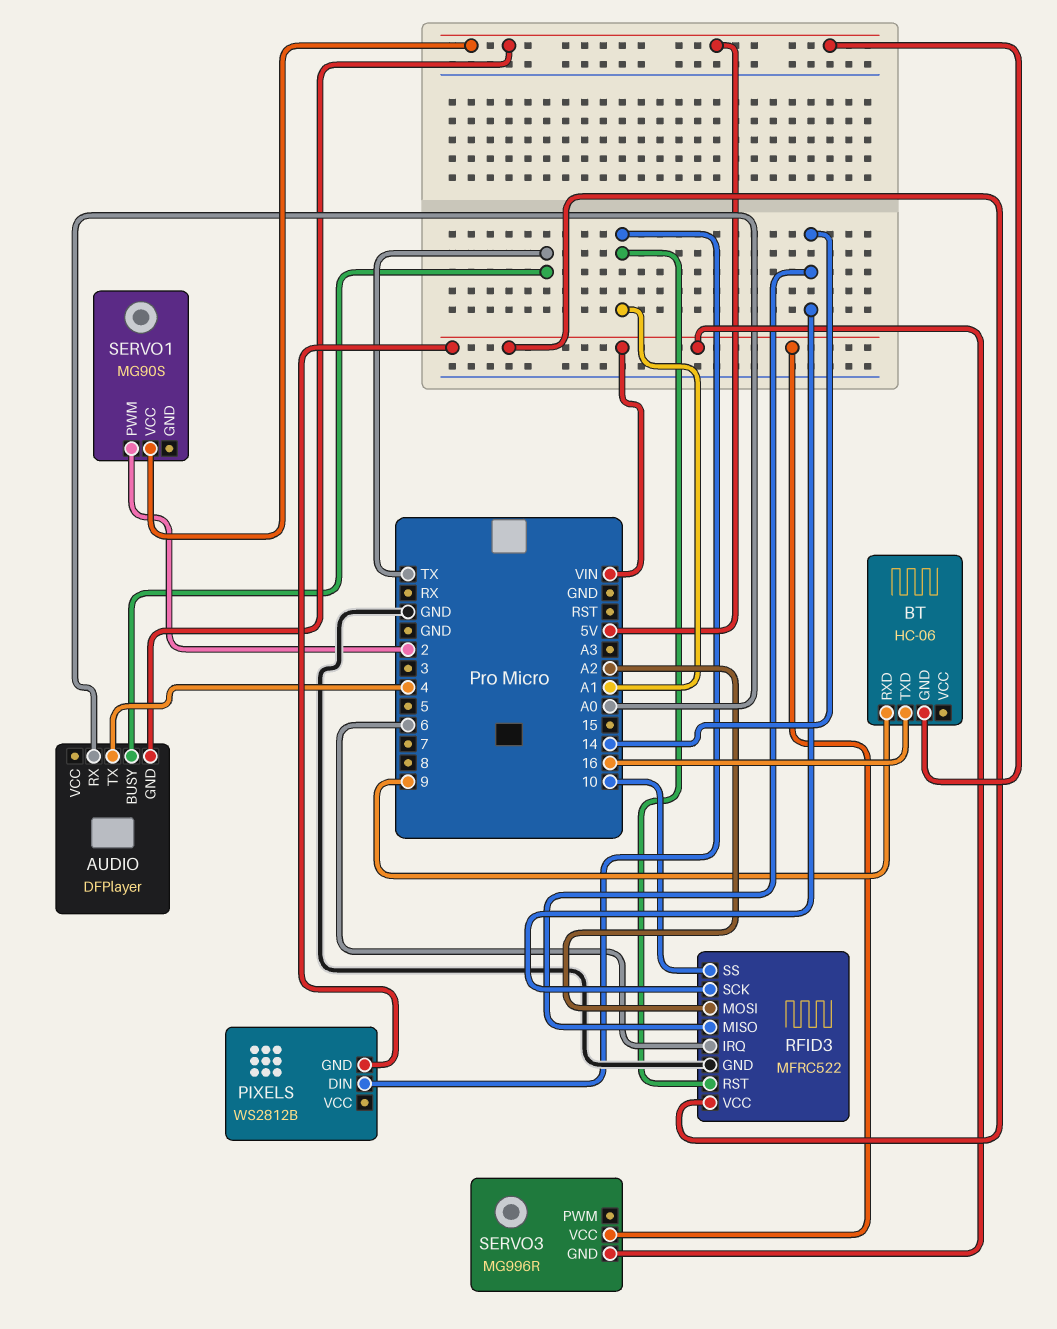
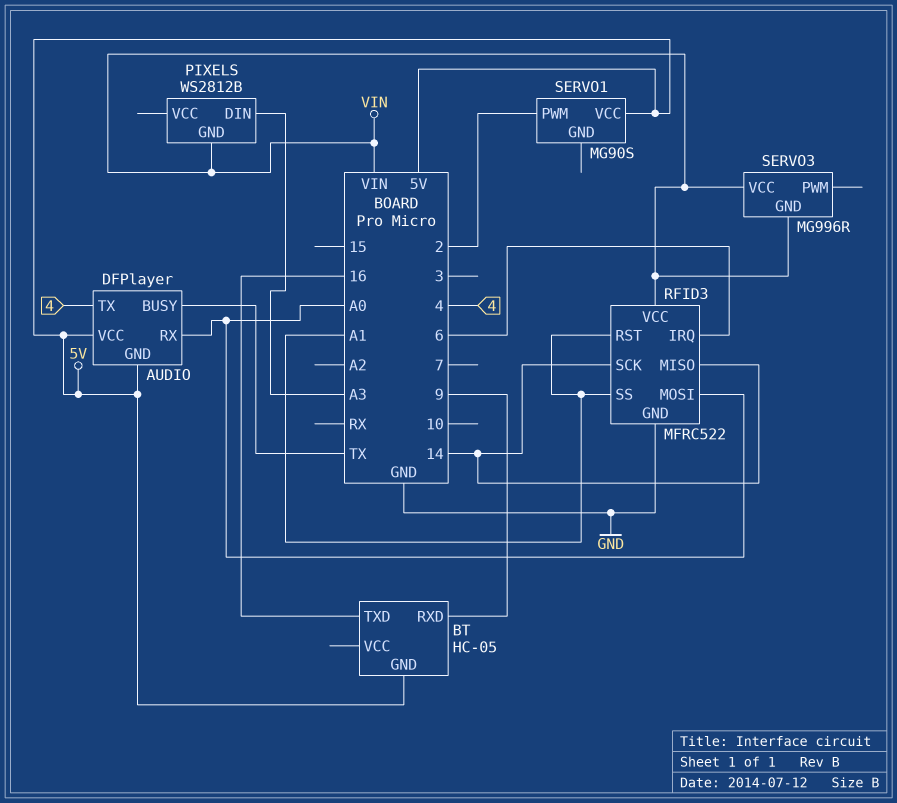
AUDIO pin VCC: none -> 5V
BT: HC-06 -> HC-05
PIXELS pin DIN: A1 -> A3
RFID3 pin MOSI: A2 -> A0
RFID3 pin SS: 10 -> A1

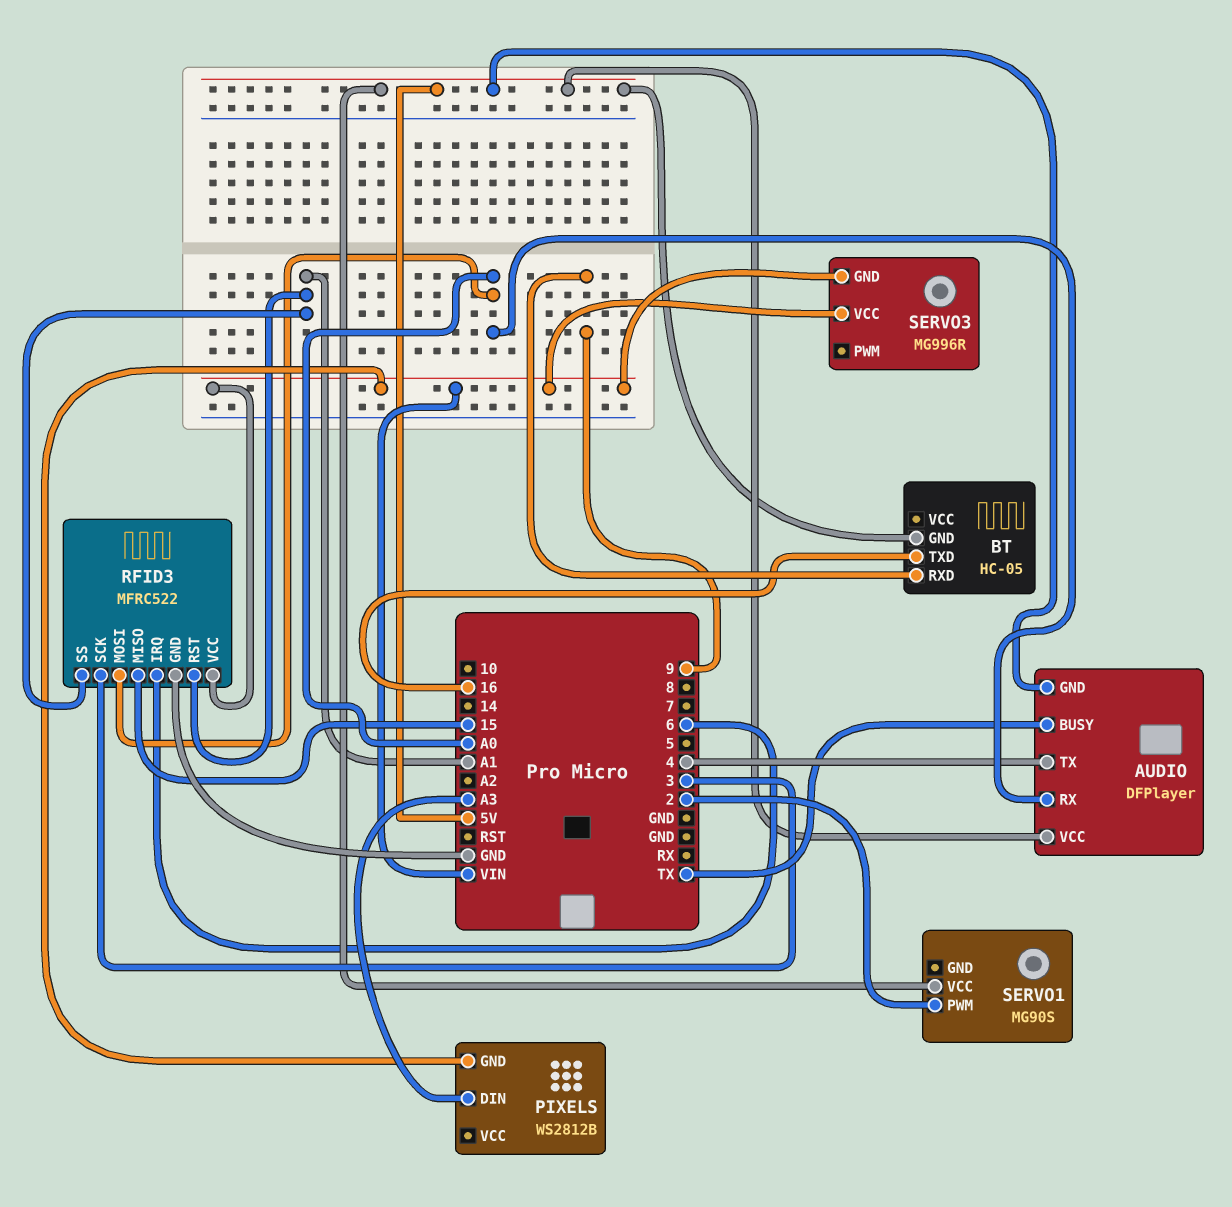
RFID3 pin MISO: 14 -> 15
RFID3 pin SCK: 14 -> 3

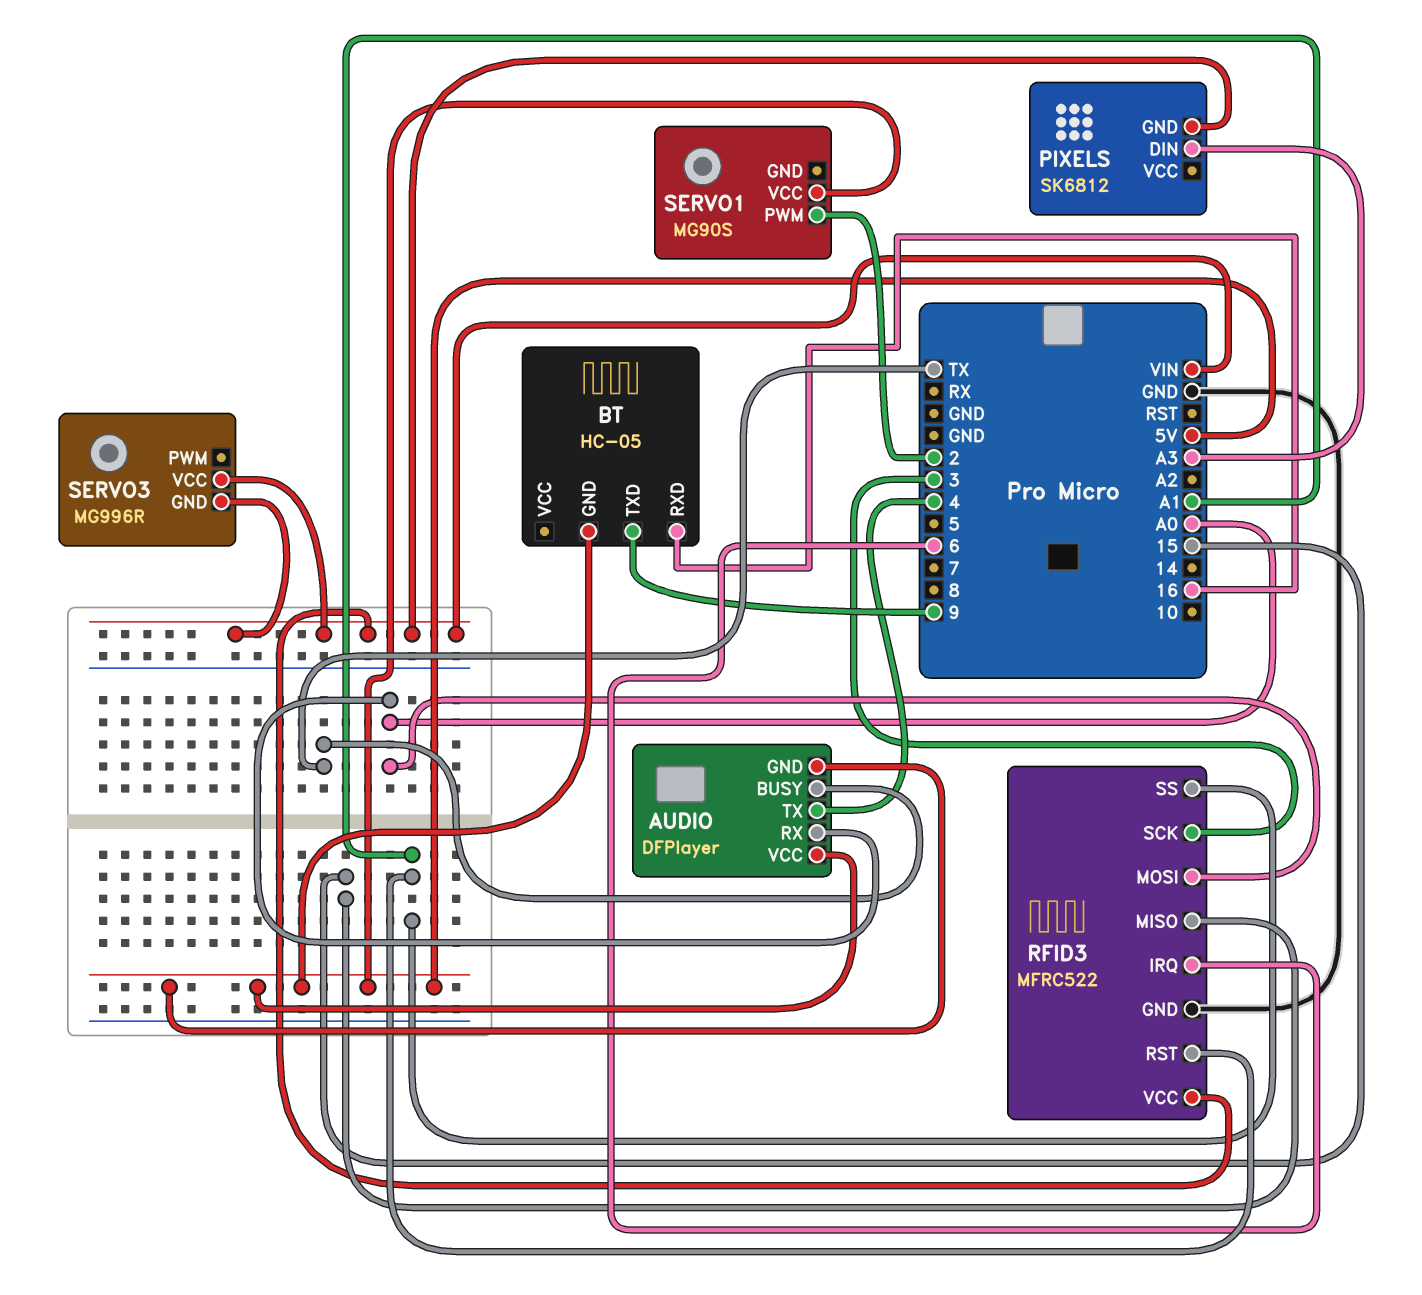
BT pin RXD: 9 -> 16
BT pin TXD: 16 -> 9
PIXELS: WS2812B -> SK6812

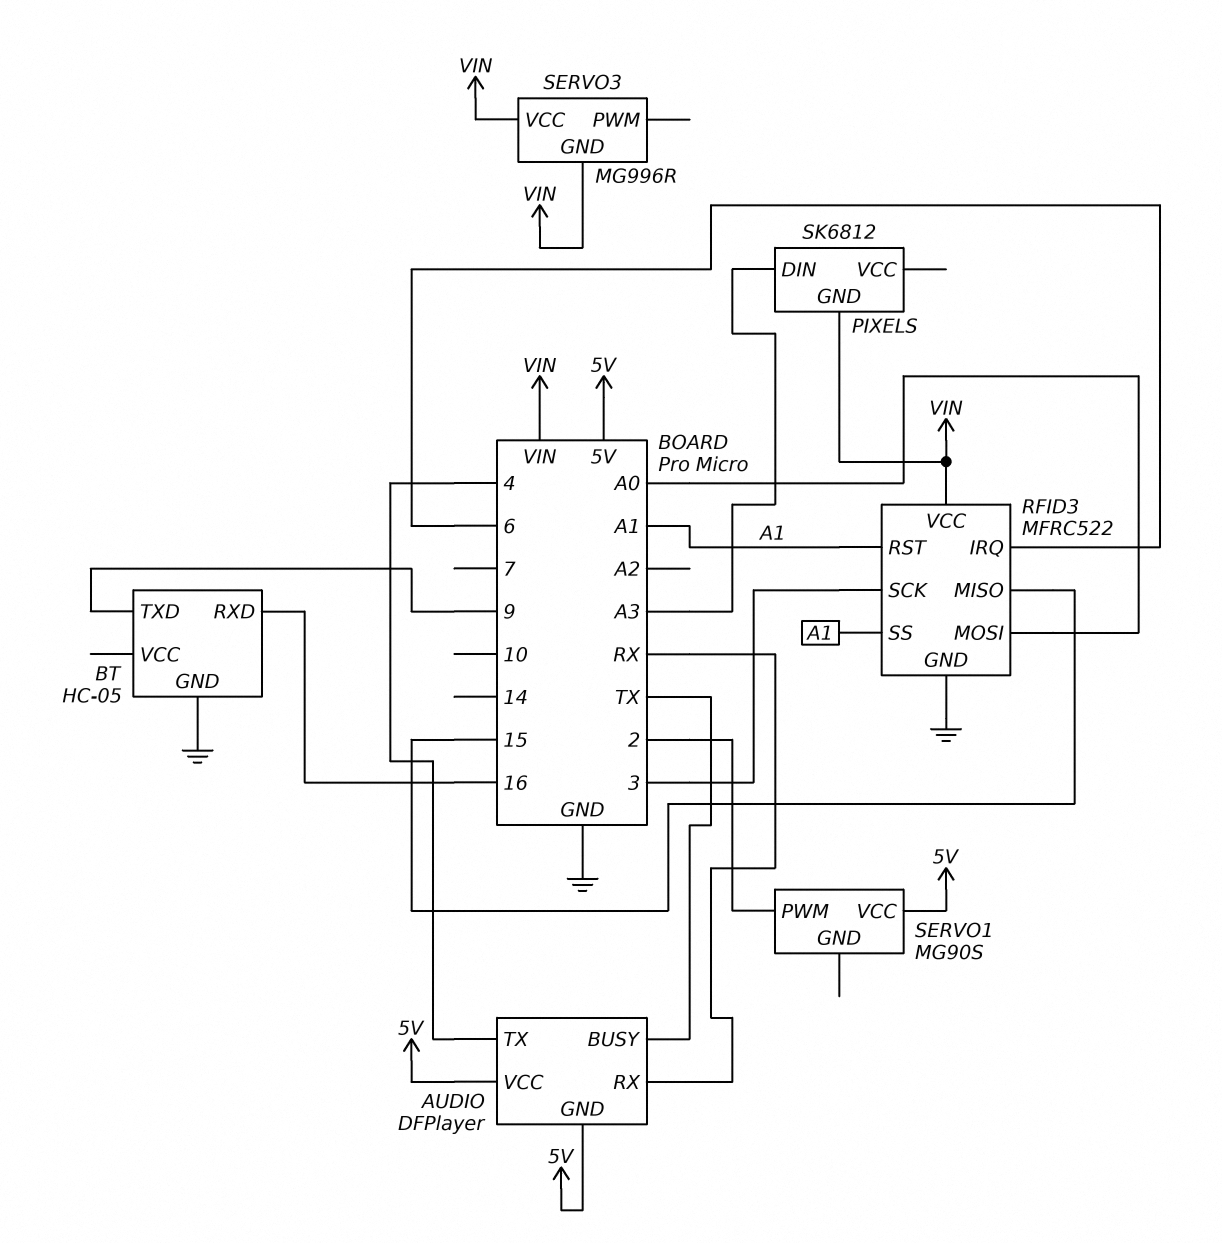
AUDIO pin RX: A0 -> RX
BT pin GND: 5V -> GND

